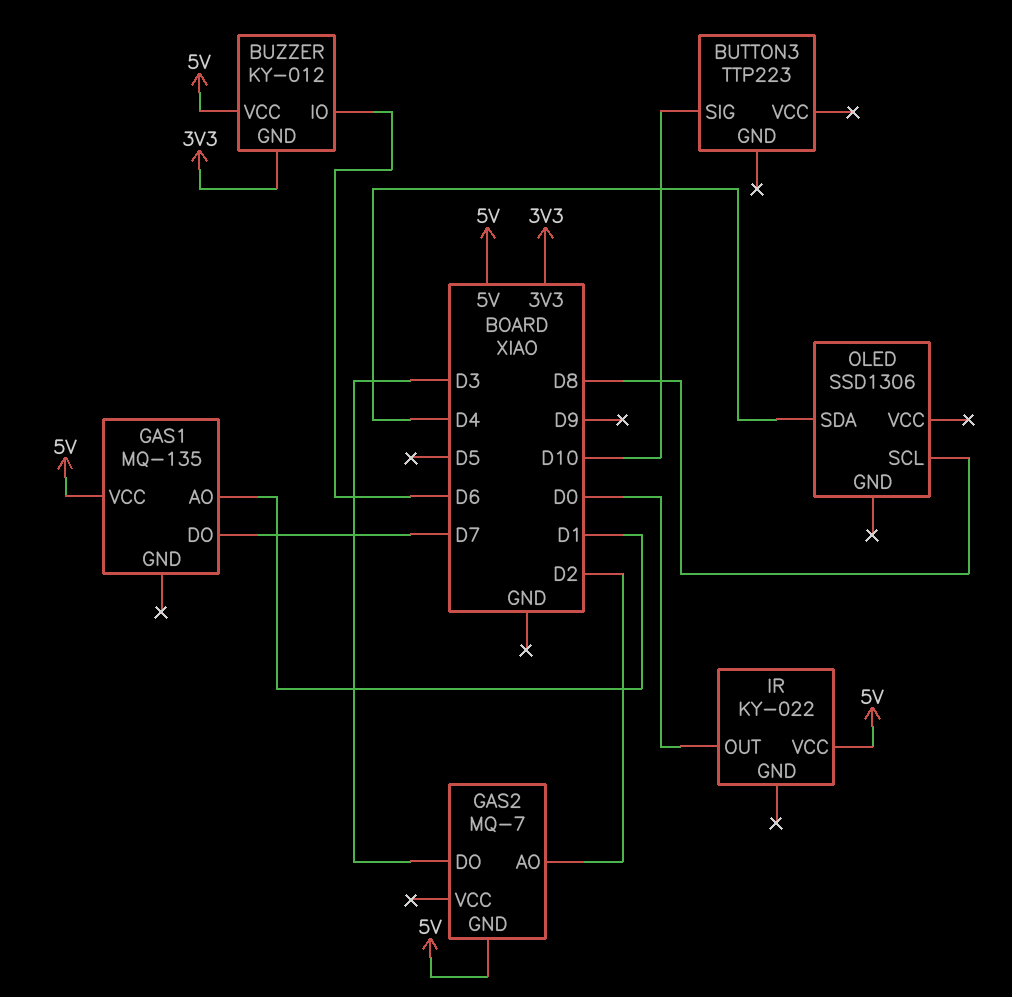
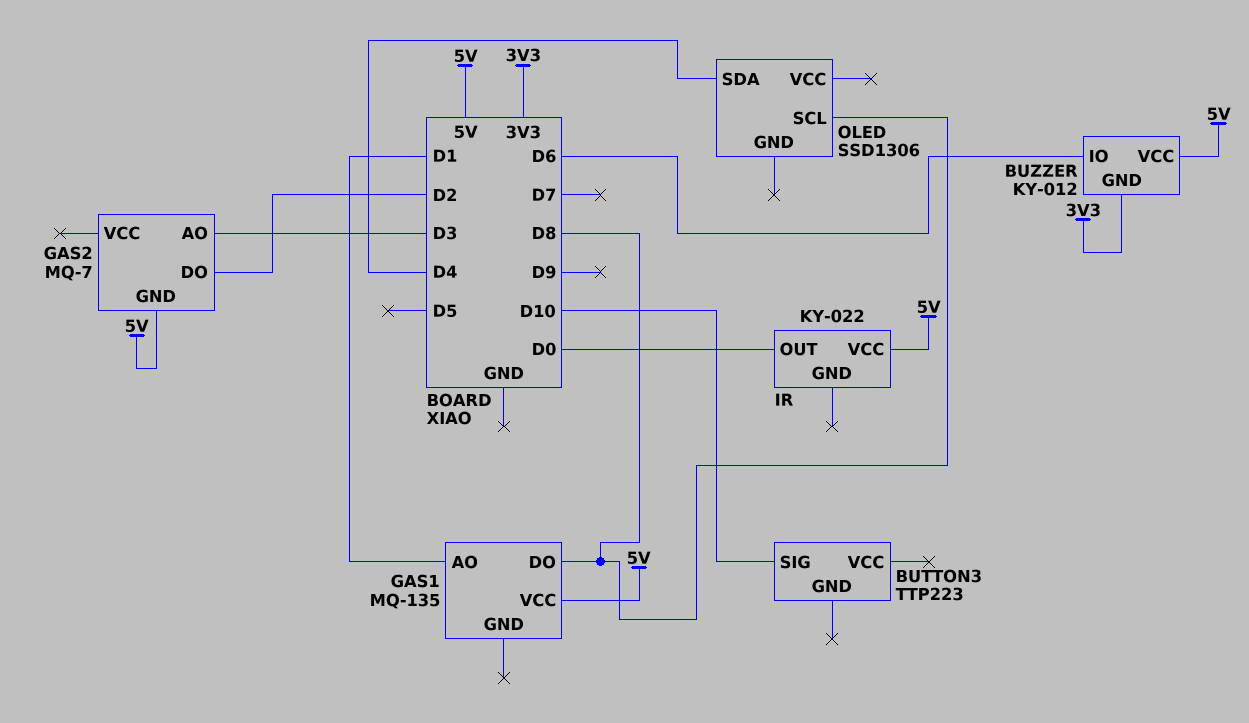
GAS1 pin DO: D7 -> D8
GAS2 pin AO: D2 -> D3
GAS2 pin DO: D3 -> D2

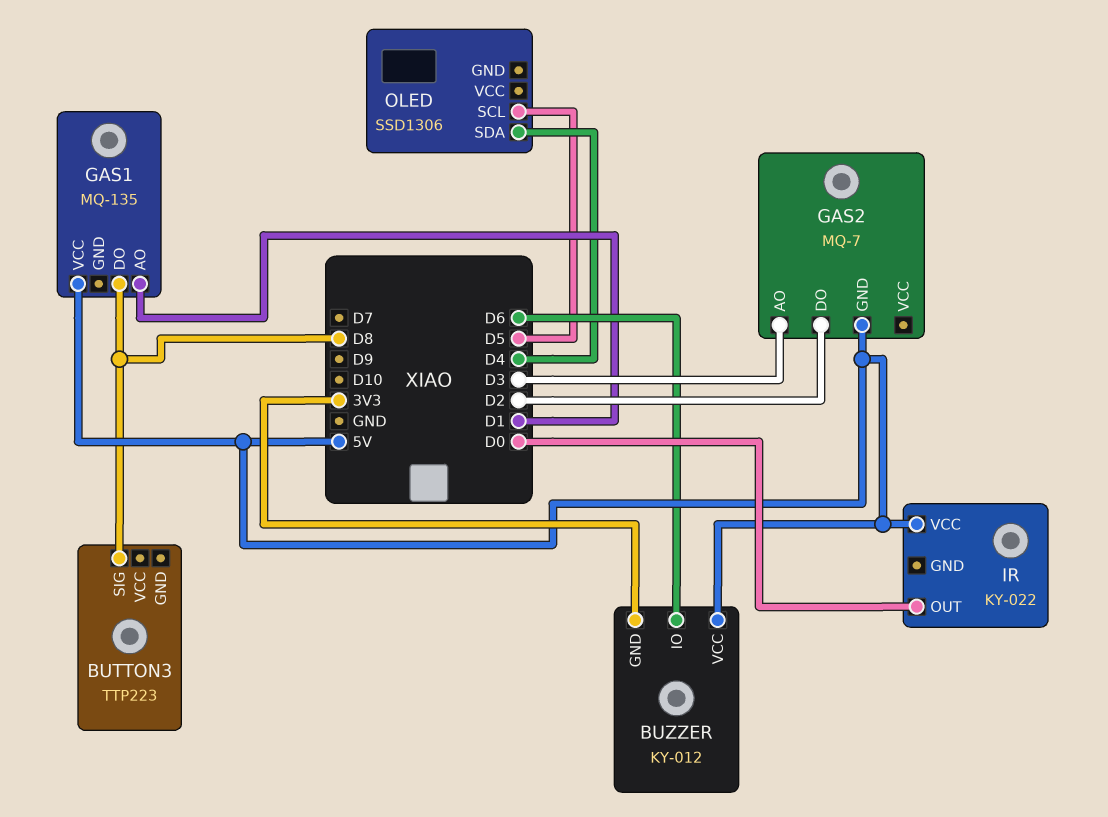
BUTTON3 pin SIG: D10 -> D8
OLED pin SCL: D8 -> D5

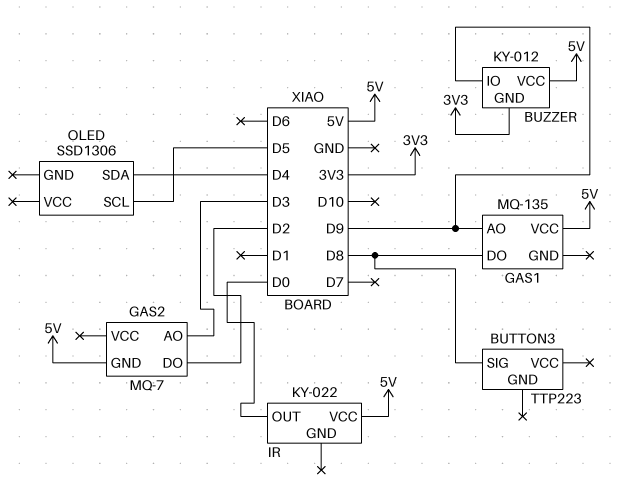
BUZZER pin IO: D6 -> D9
GAS1 pin AO: D1 -> D9

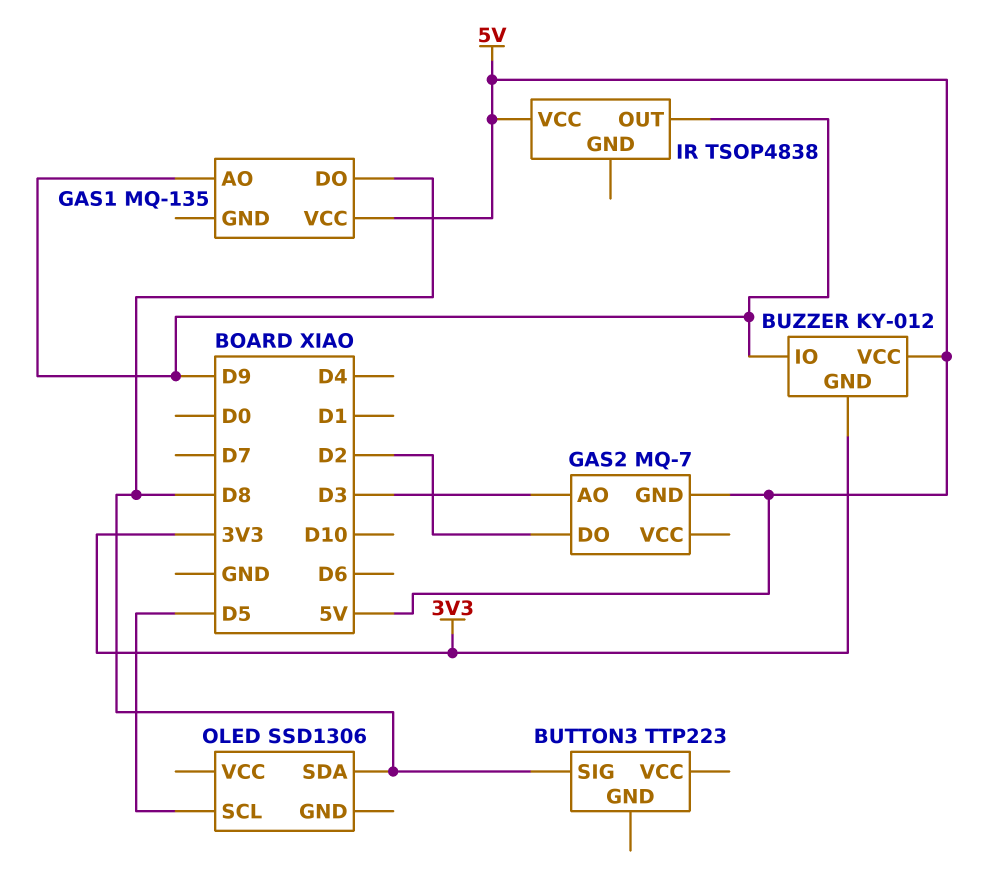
IR: KY-022 -> TSOP4838
IR pin OUT: D0 -> D9
OLED pin SDA: D4 -> D8

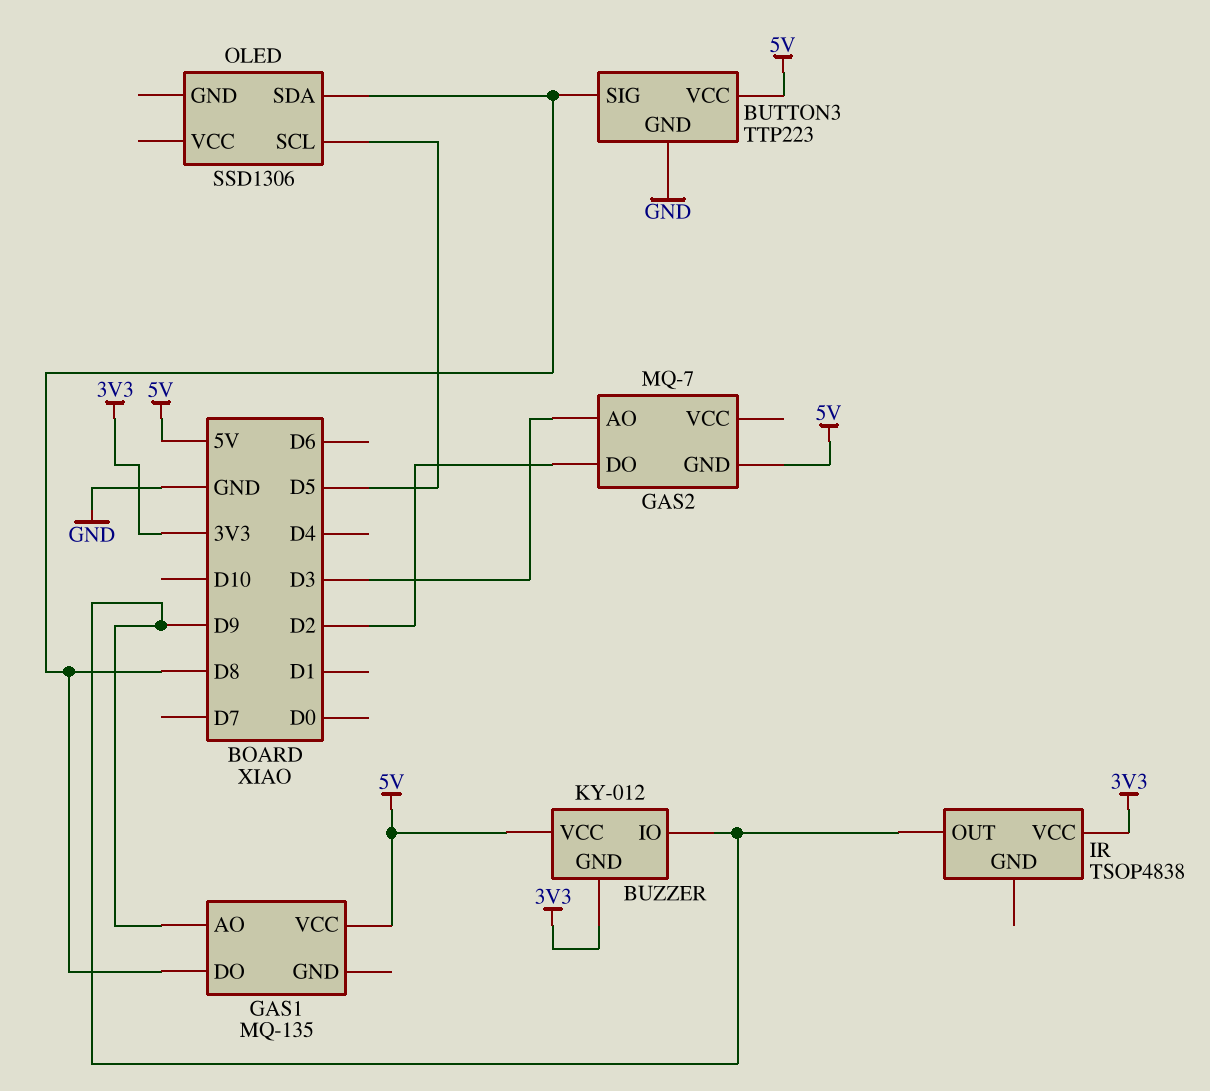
BUTTON3 pin GND: none -> GND
BUTTON3 pin VCC: none -> 5V
IR pin VCC: 5V -> 3V3

